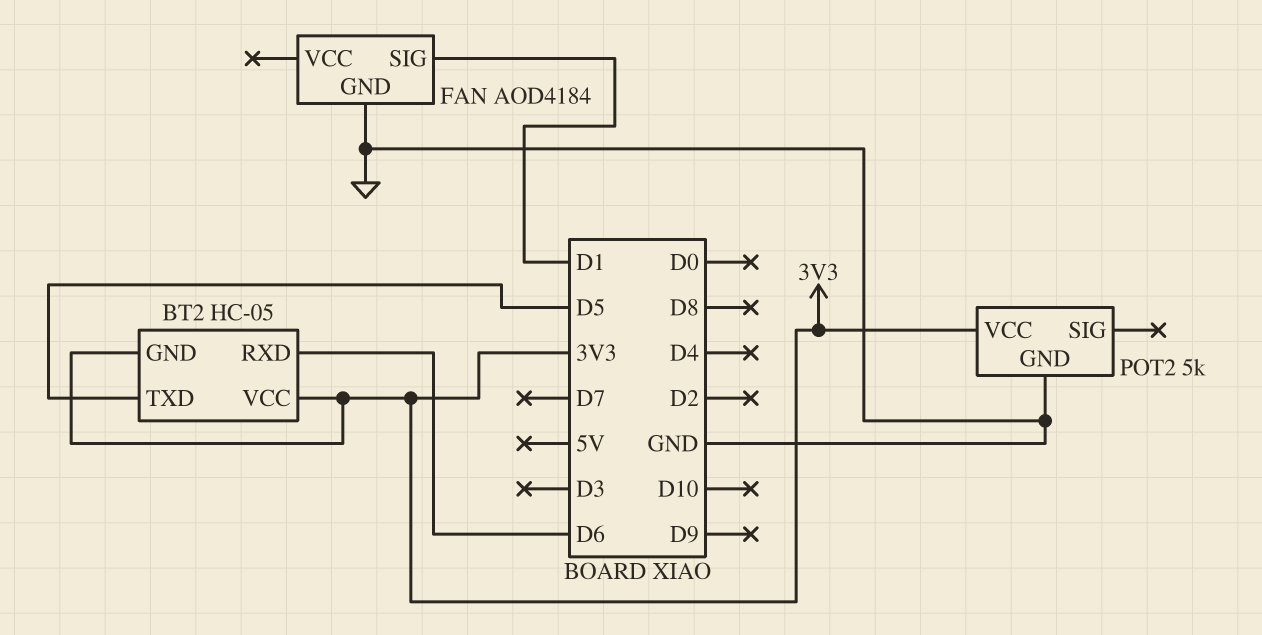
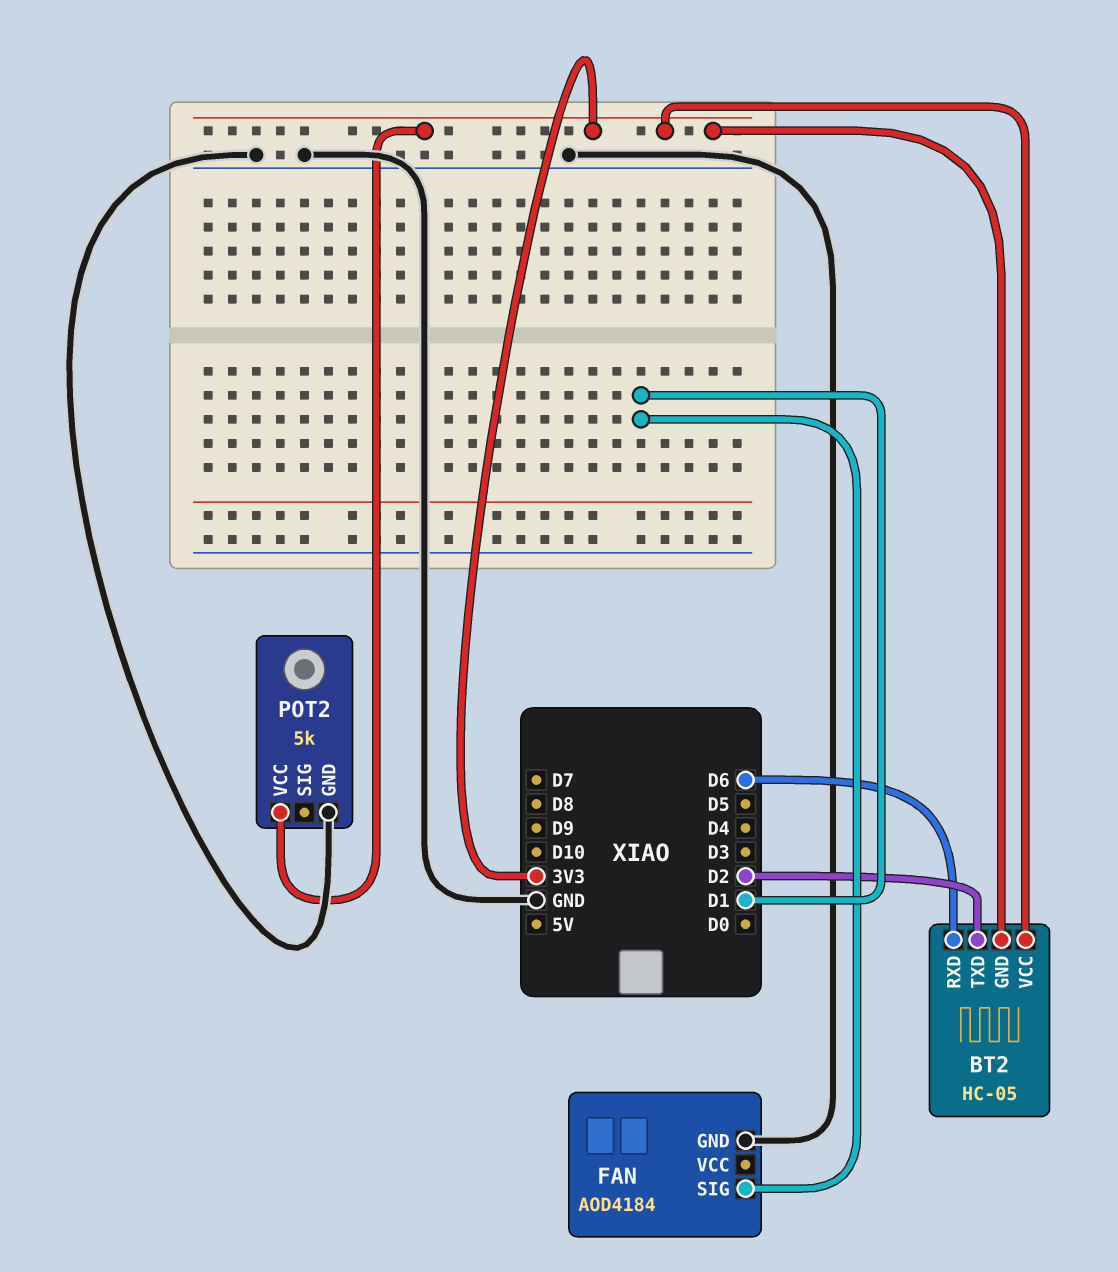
BT2 pin TXD: D5 -> D2

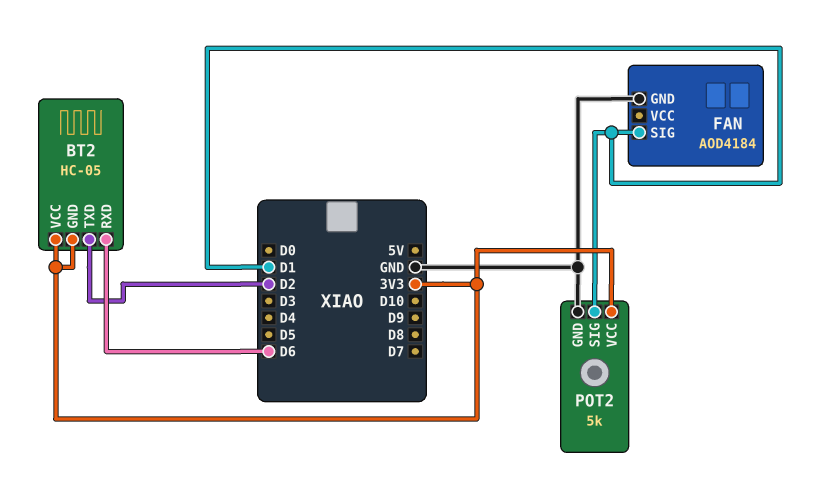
POT2 pin SIG: none -> D1

